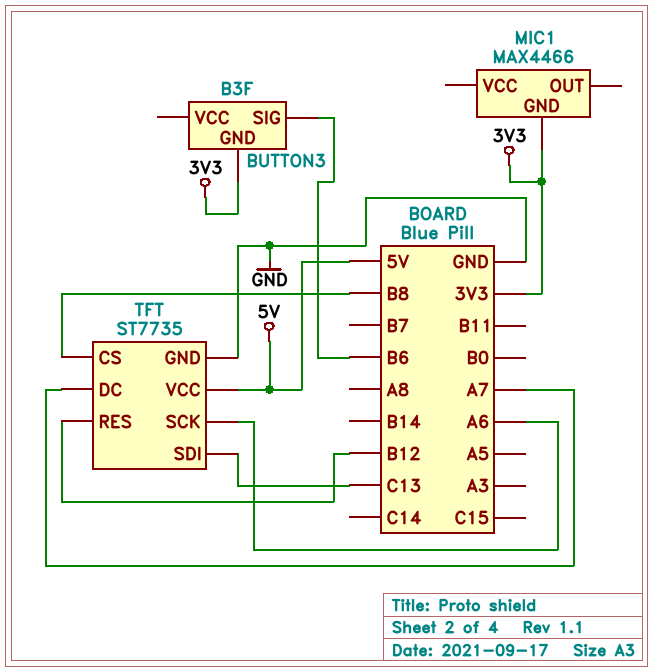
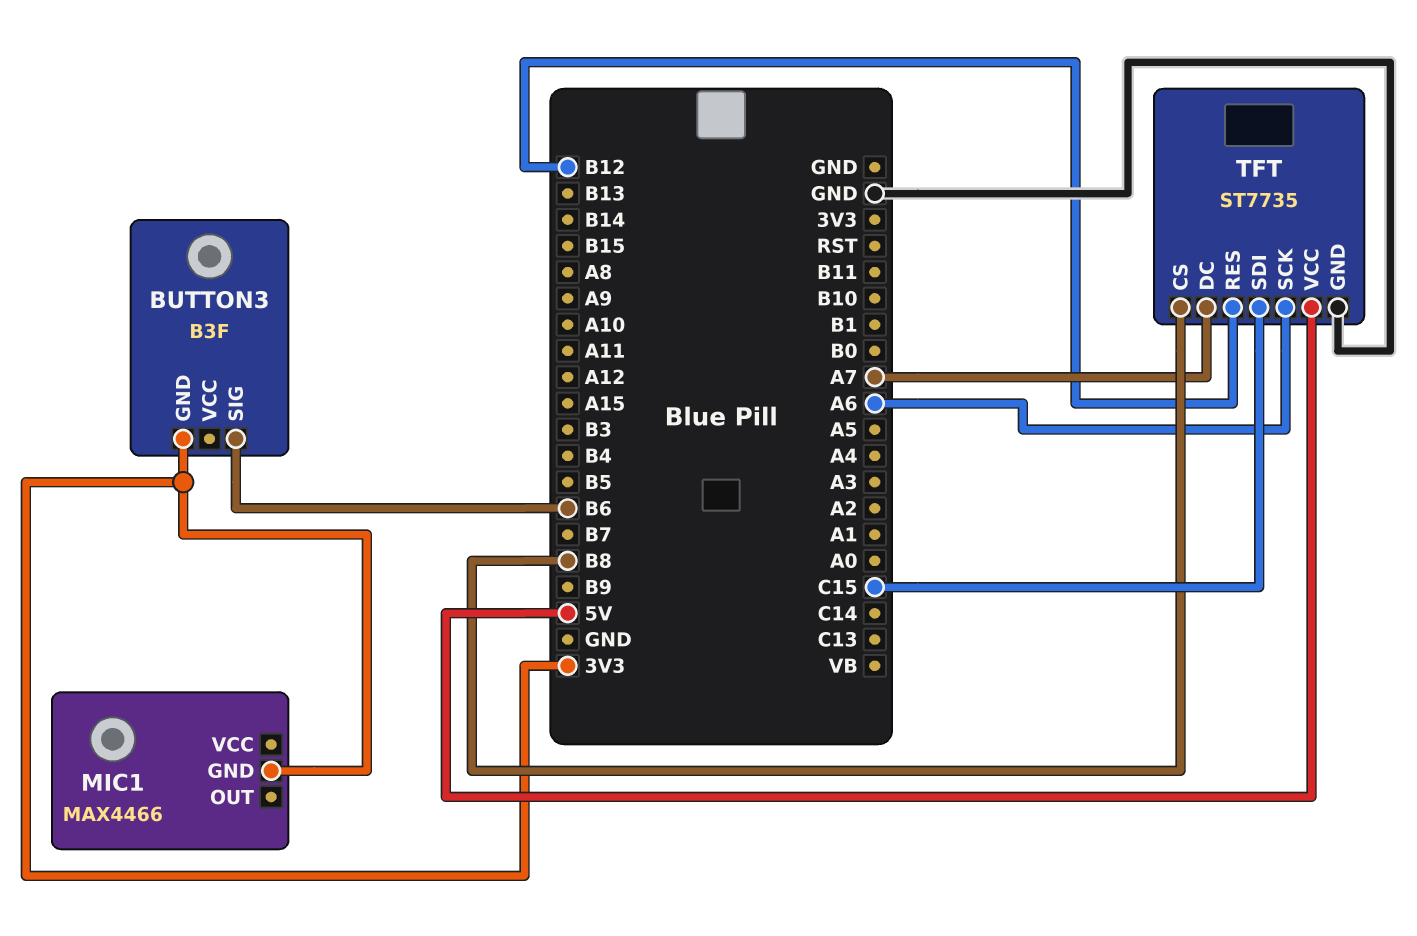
TFT pin SDI: C13 -> C15

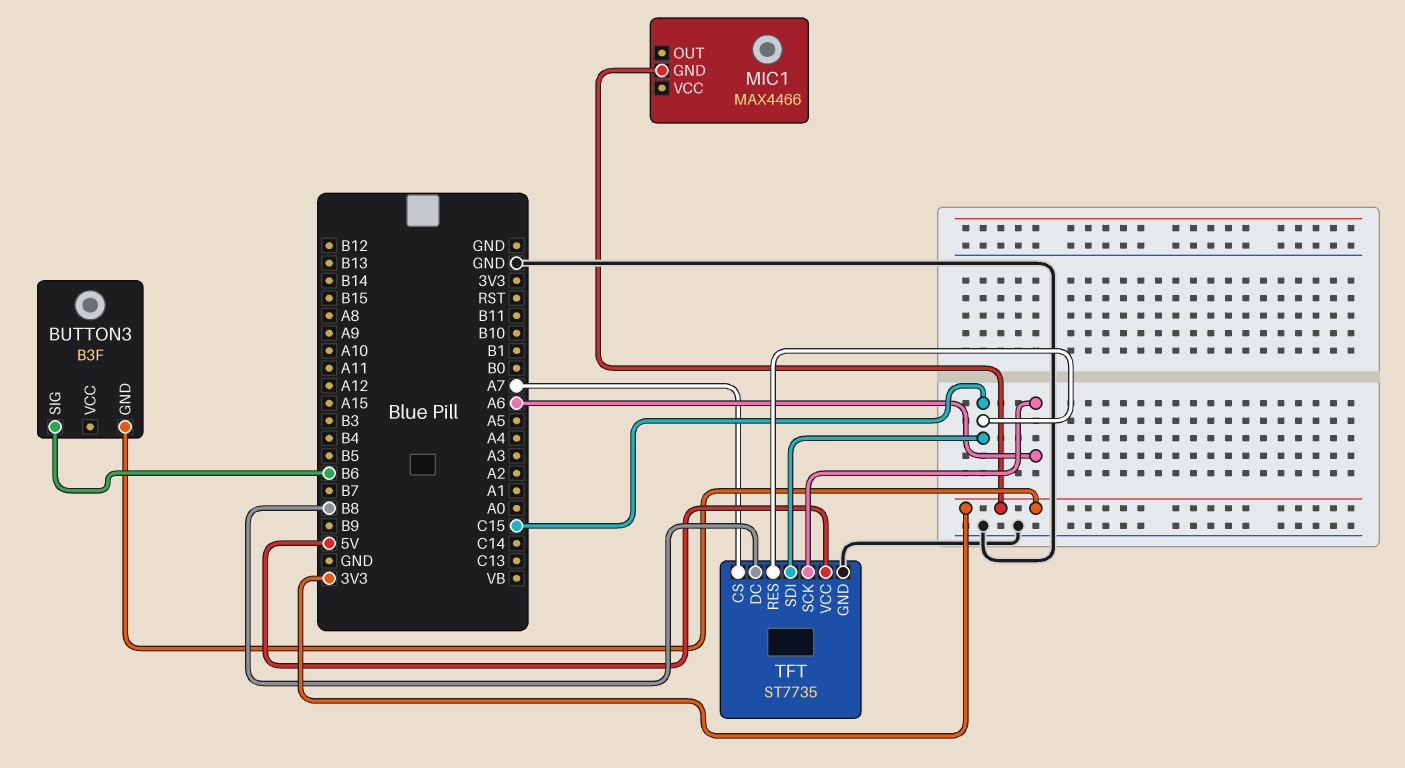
TFT pin CS: B8 -> A7
TFT pin DC: A7 -> B8
TFT pin RES: B12 -> C15

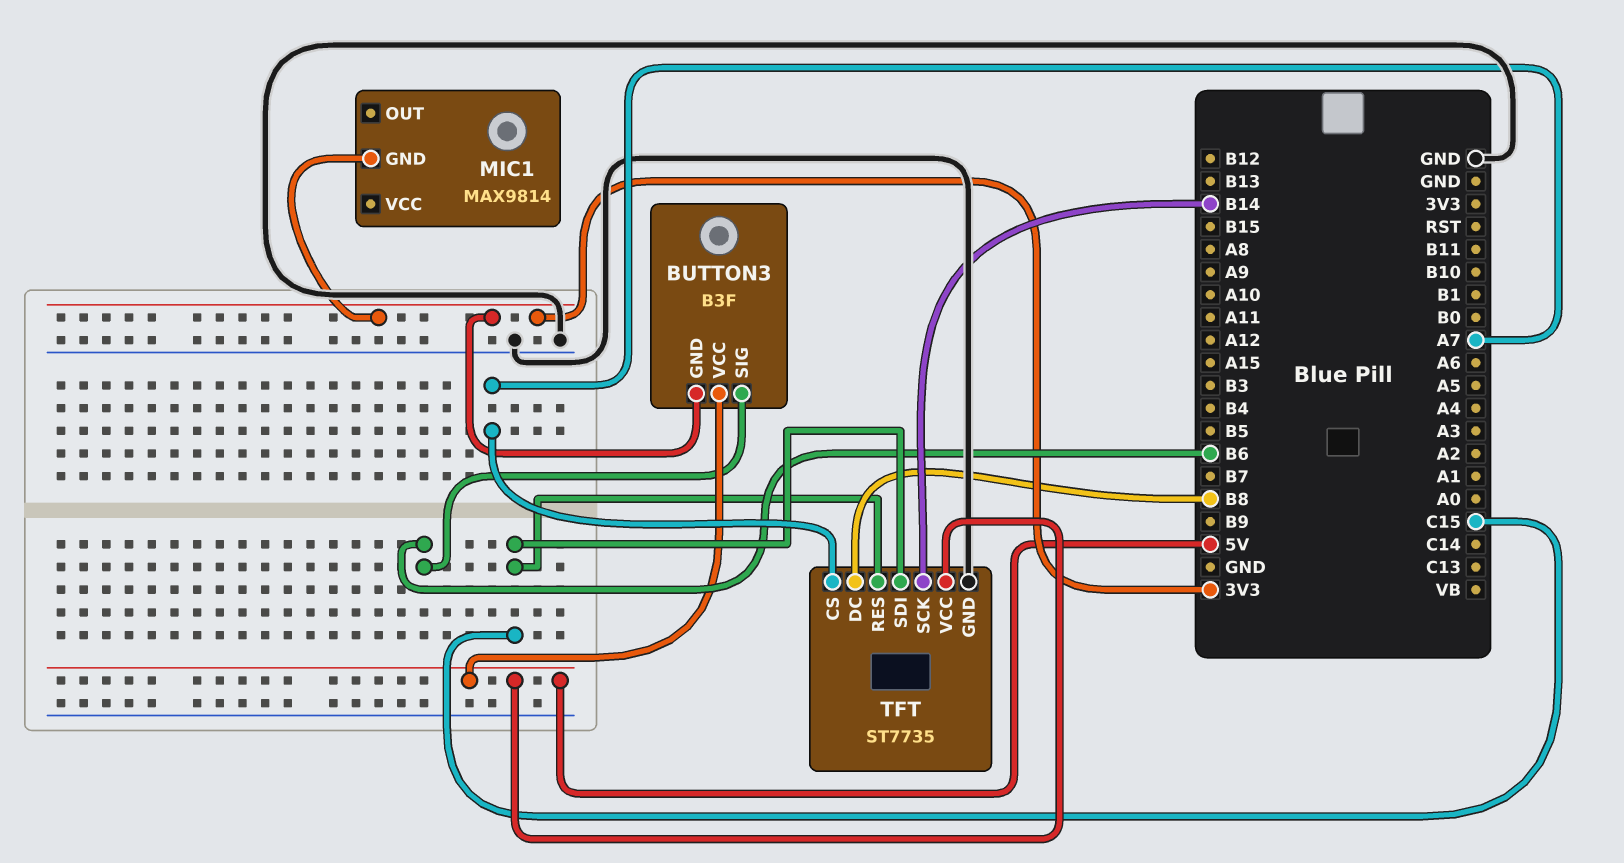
BUTTON3 pin VCC: none -> 5V
MIC1: MAX4466 -> MAX9814
TFT pin SCK: A6 -> B14

